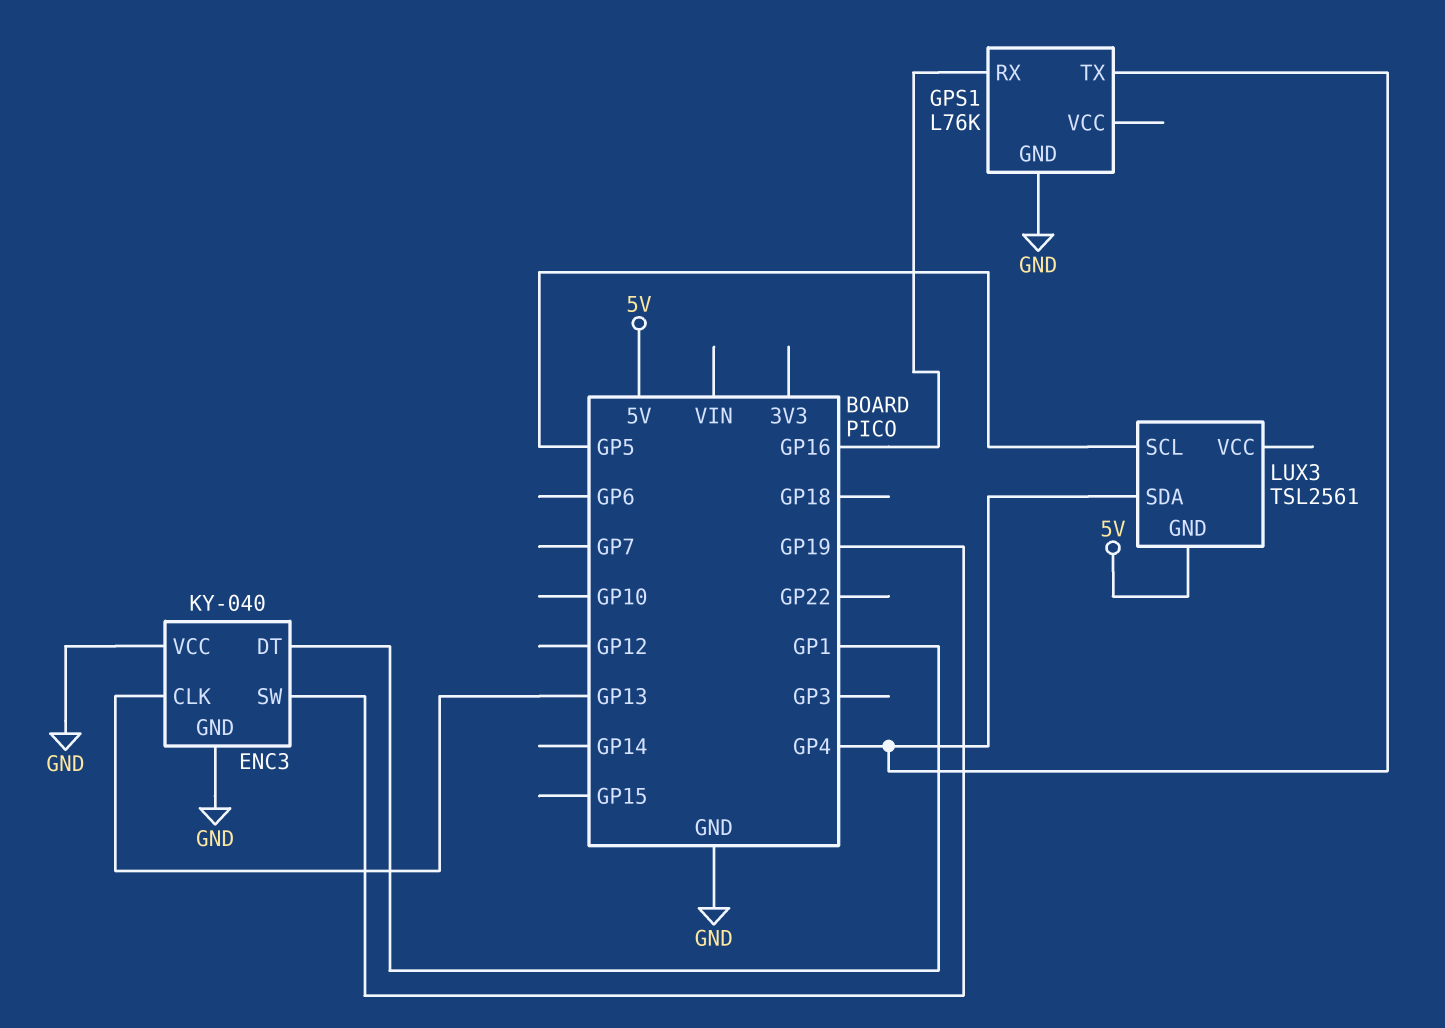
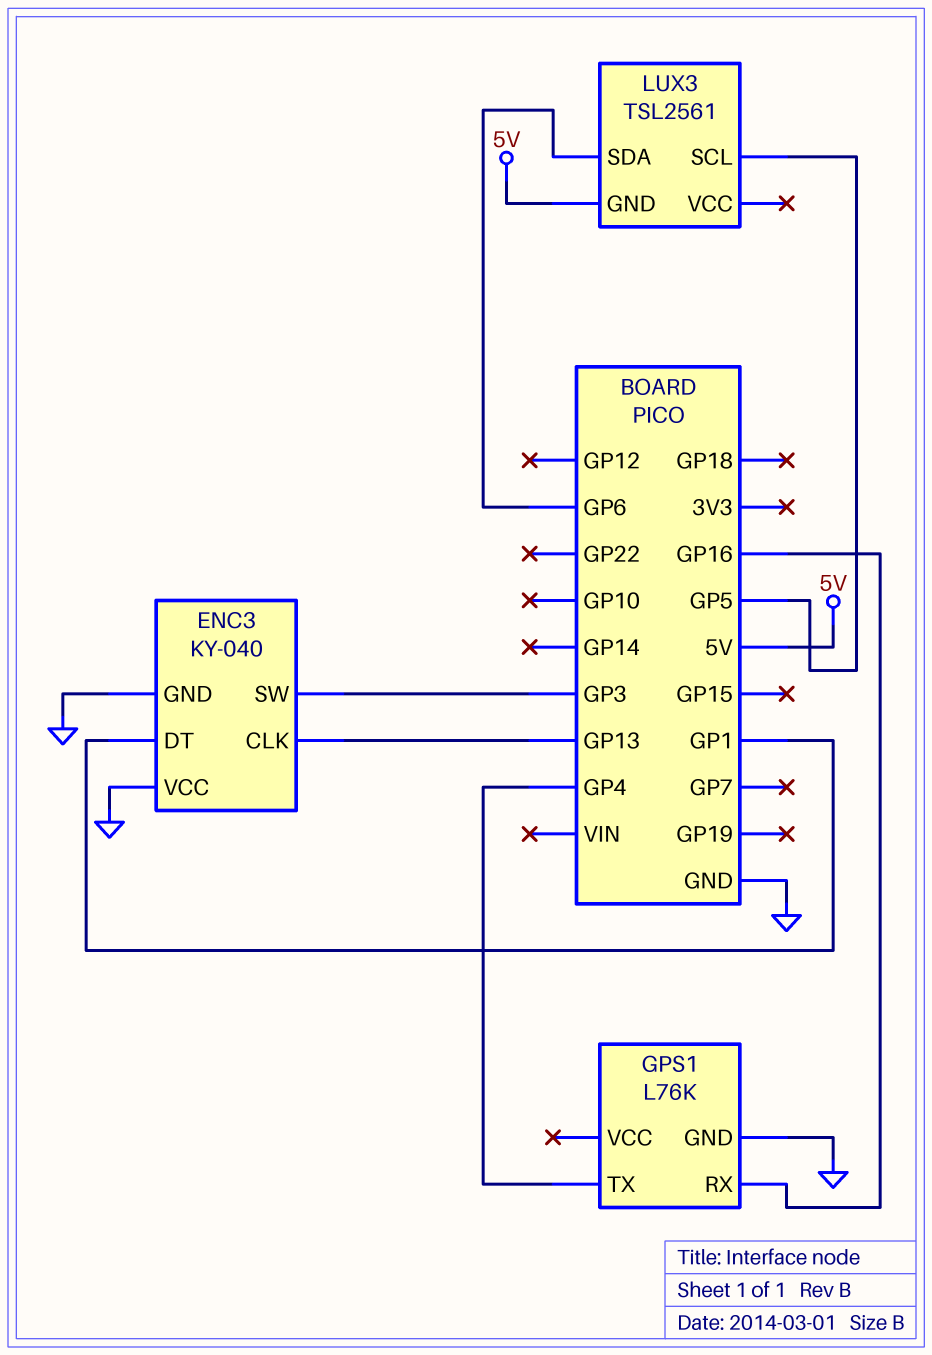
ENC3 pin SW: GP19 -> GP3
LUX3 pin SDA: GP4 -> GP6

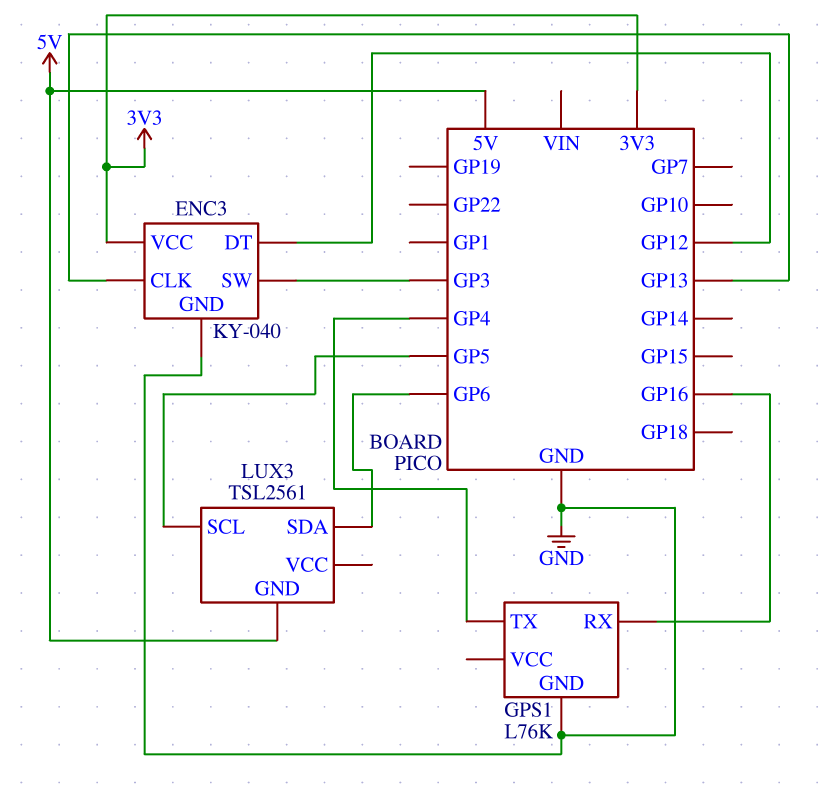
ENC3 pin DT: GP1 -> GP12
ENC3 pin VCC: GND -> 3V3

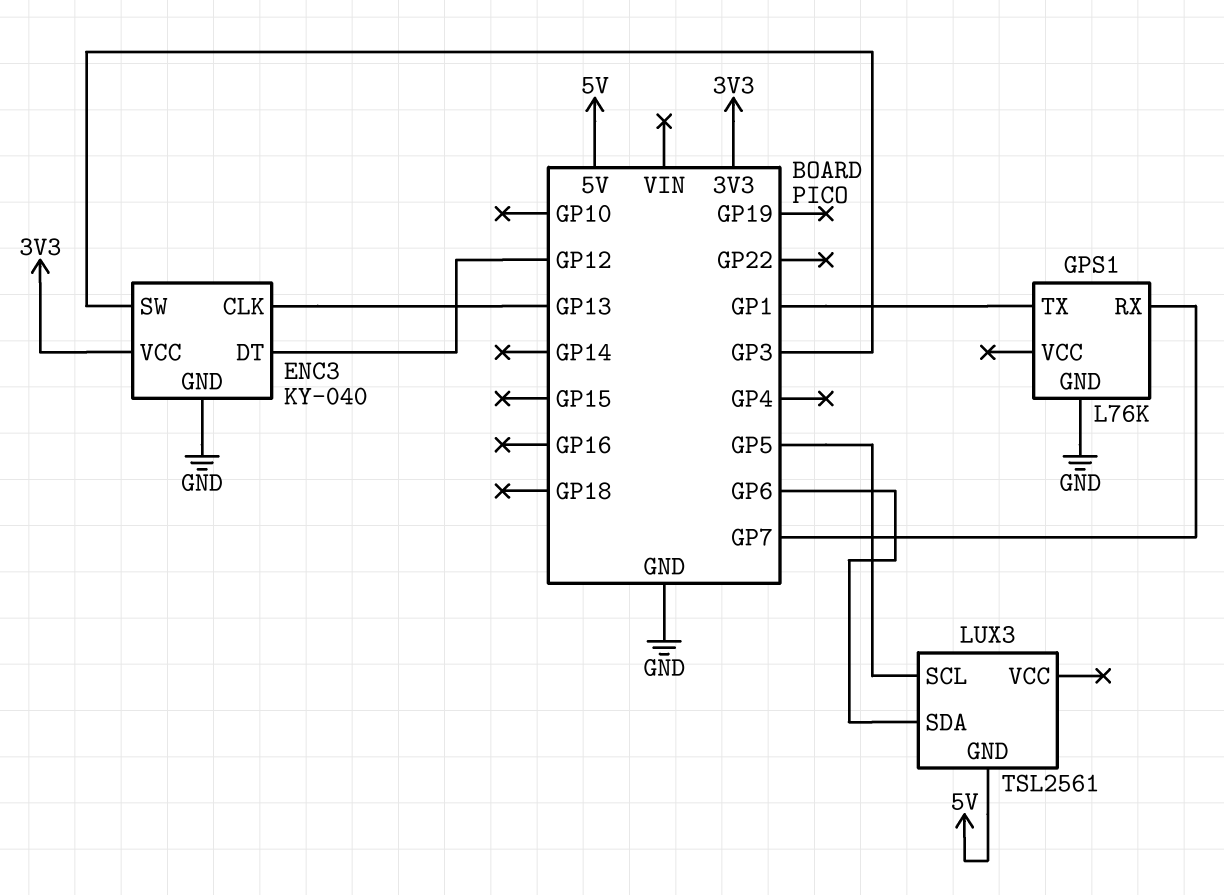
GPS1 pin RX: GP16 -> GP7
GPS1 pin TX: GP4 -> GP1

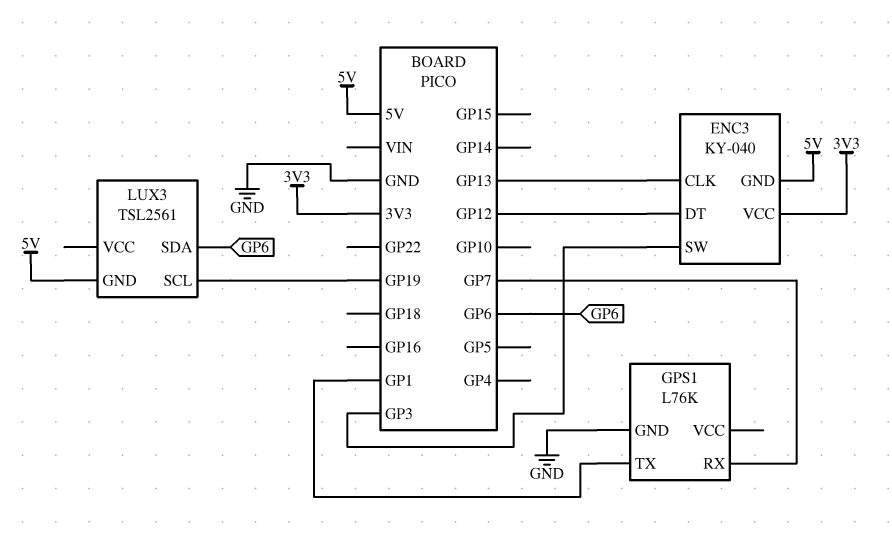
ENC3 pin GND: GND -> 5V
LUX3 pin SCL: GP5 -> GP19

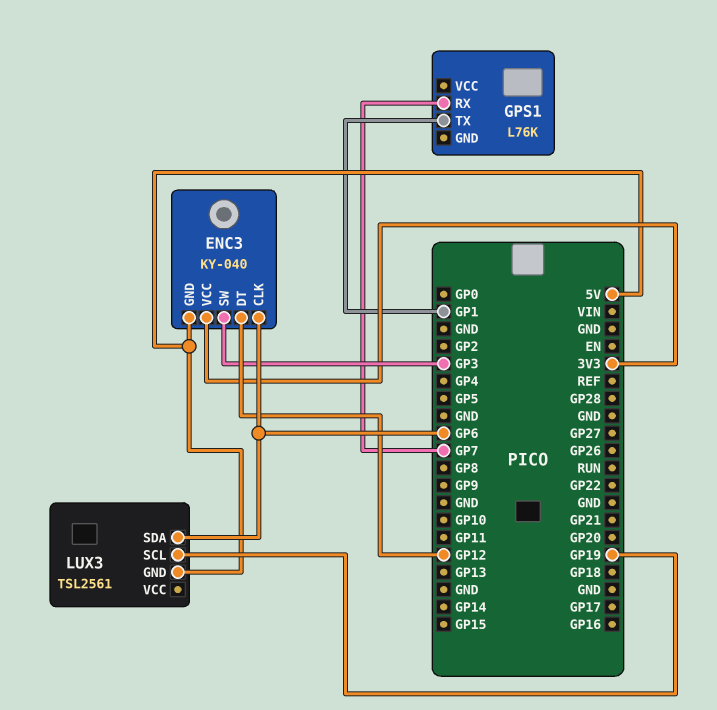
ENC3 pin CLK: GP13 -> GP6
GPS1 pin GND: GND -> none

